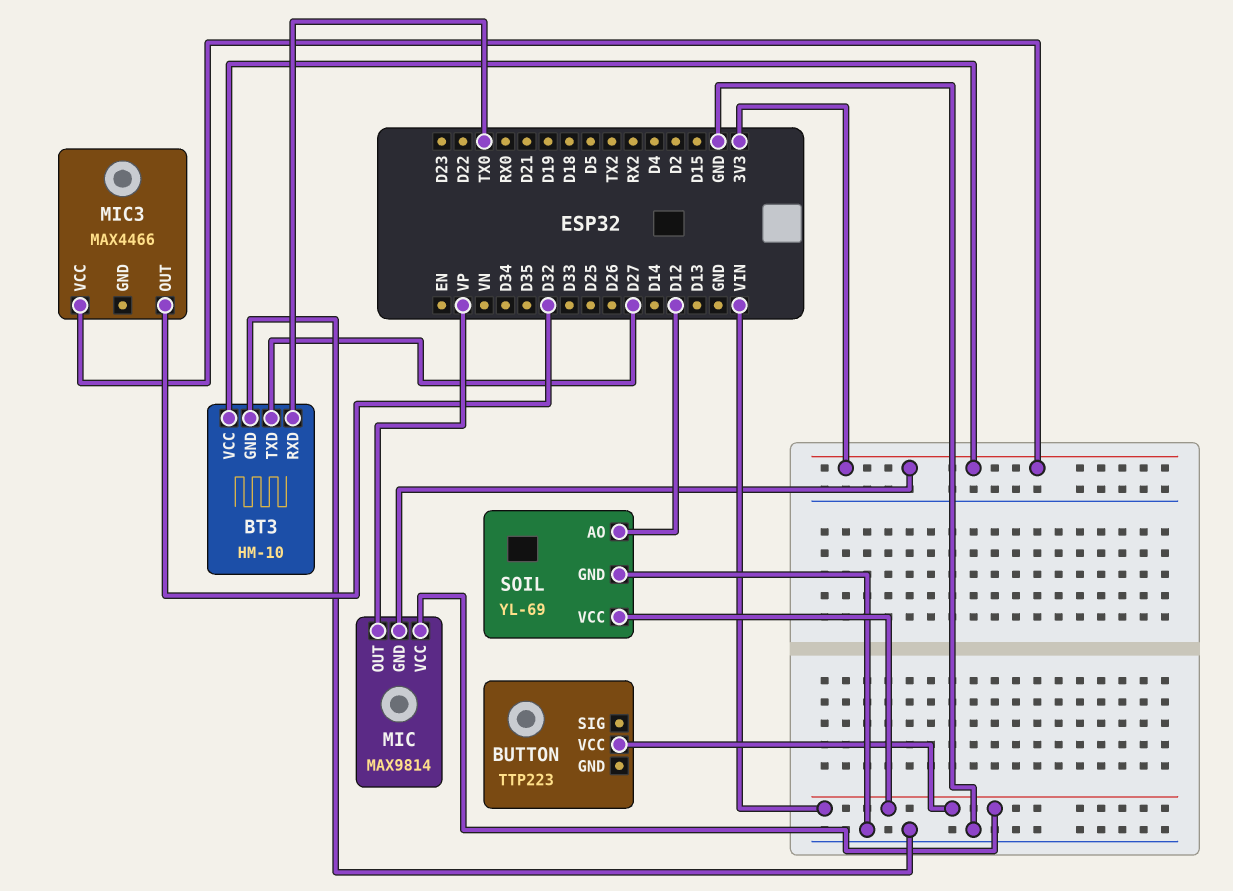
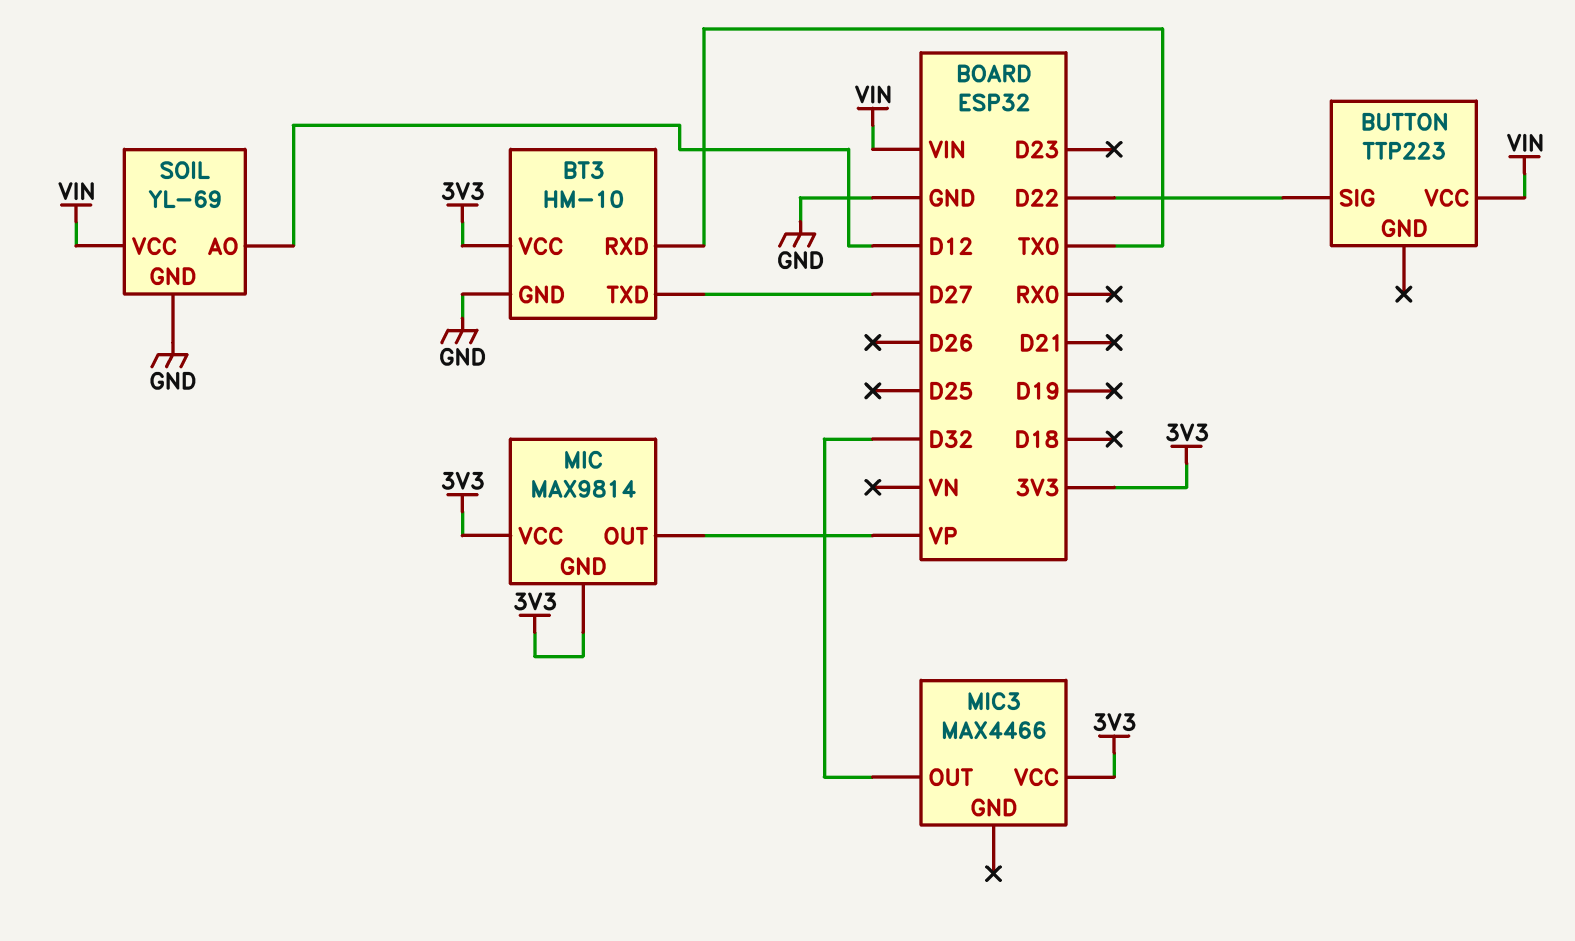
BUTTON pin SIG: none -> D22
MIC pin VCC: VIN -> 3V3

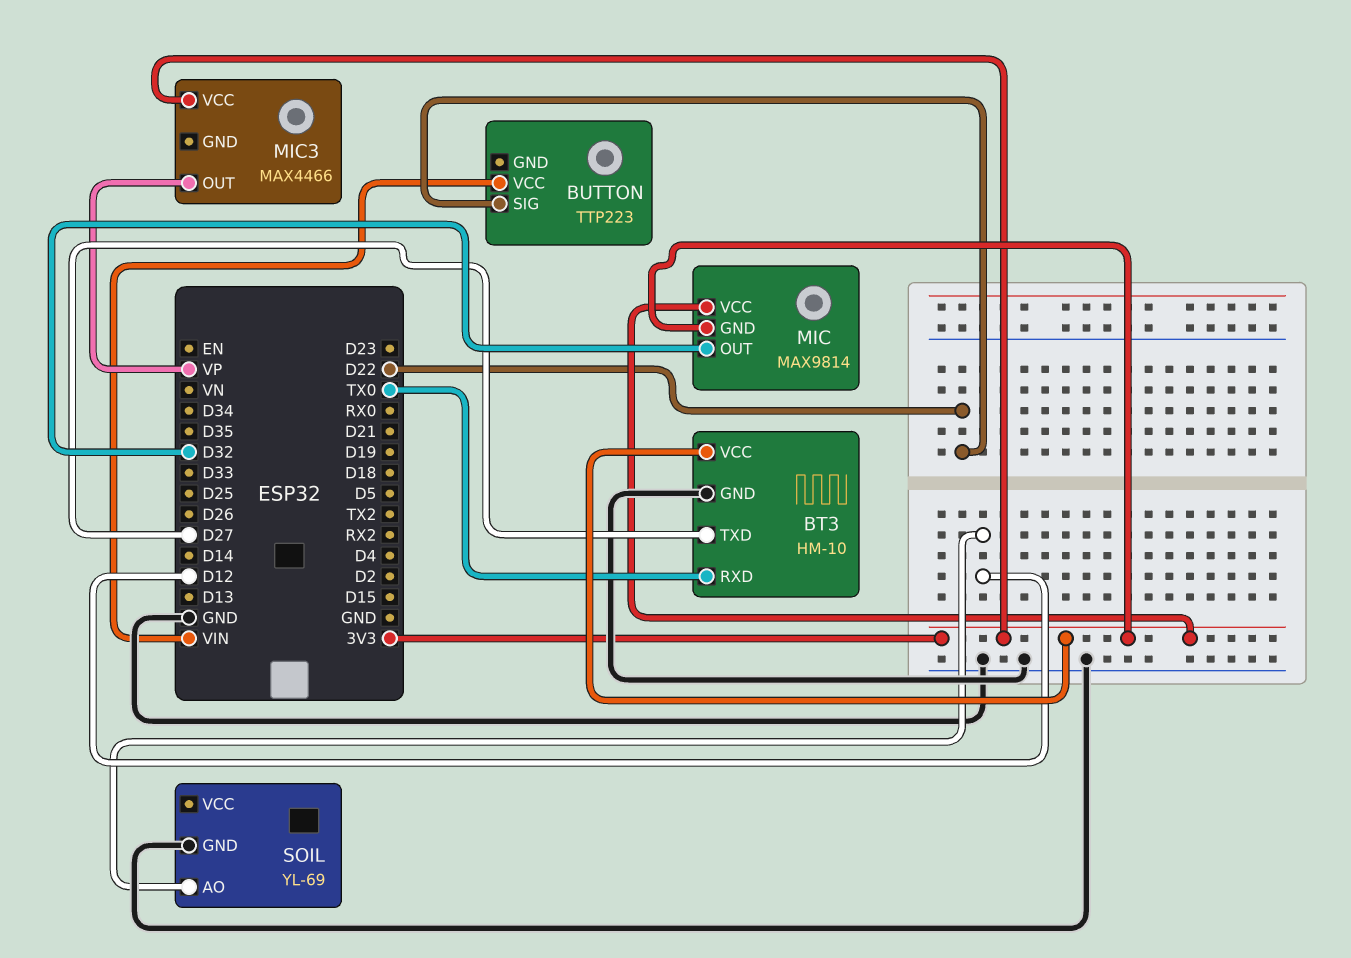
MIC pin OUT: VP -> D32
MIC3 pin OUT: D32 -> VP
SOIL pin VCC: VIN -> none

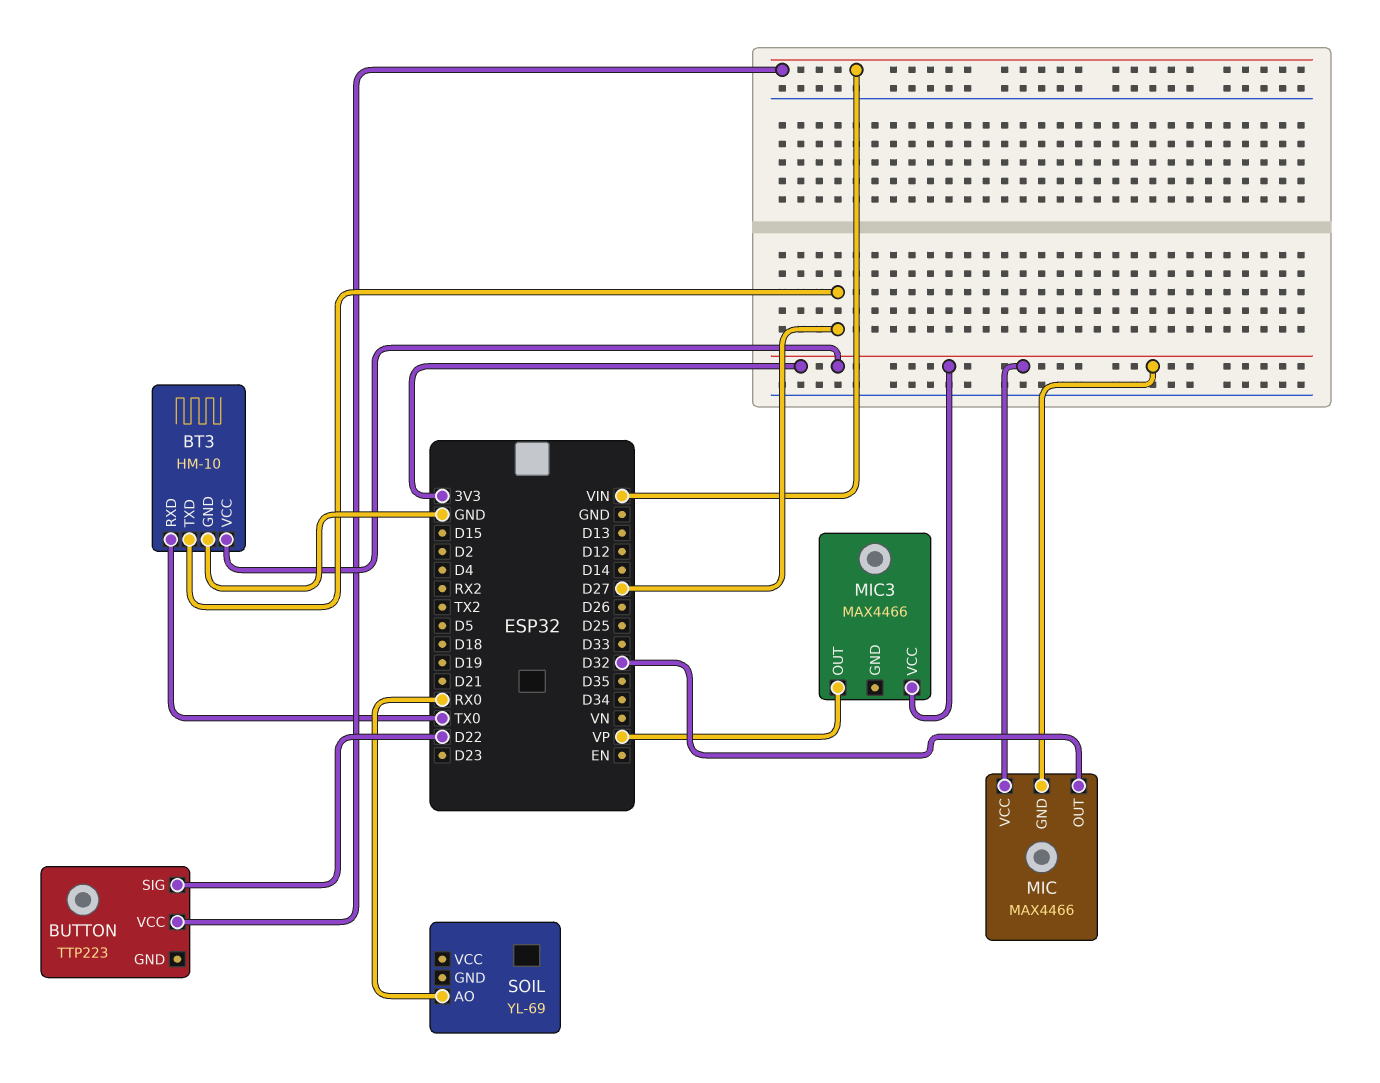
MIC: MAX9814 -> MAX4466
SOIL pin AO: D12 -> RX0
SOIL pin GND: GND -> none

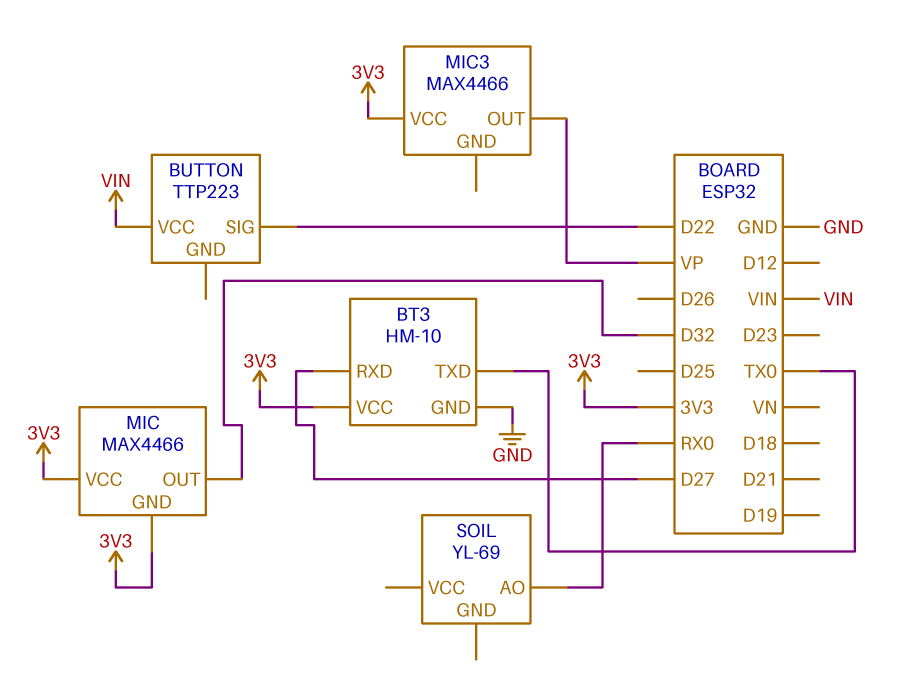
BT3 pin RXD: TX0 -> D27
BT3 pin TXD: D27 -> TX0

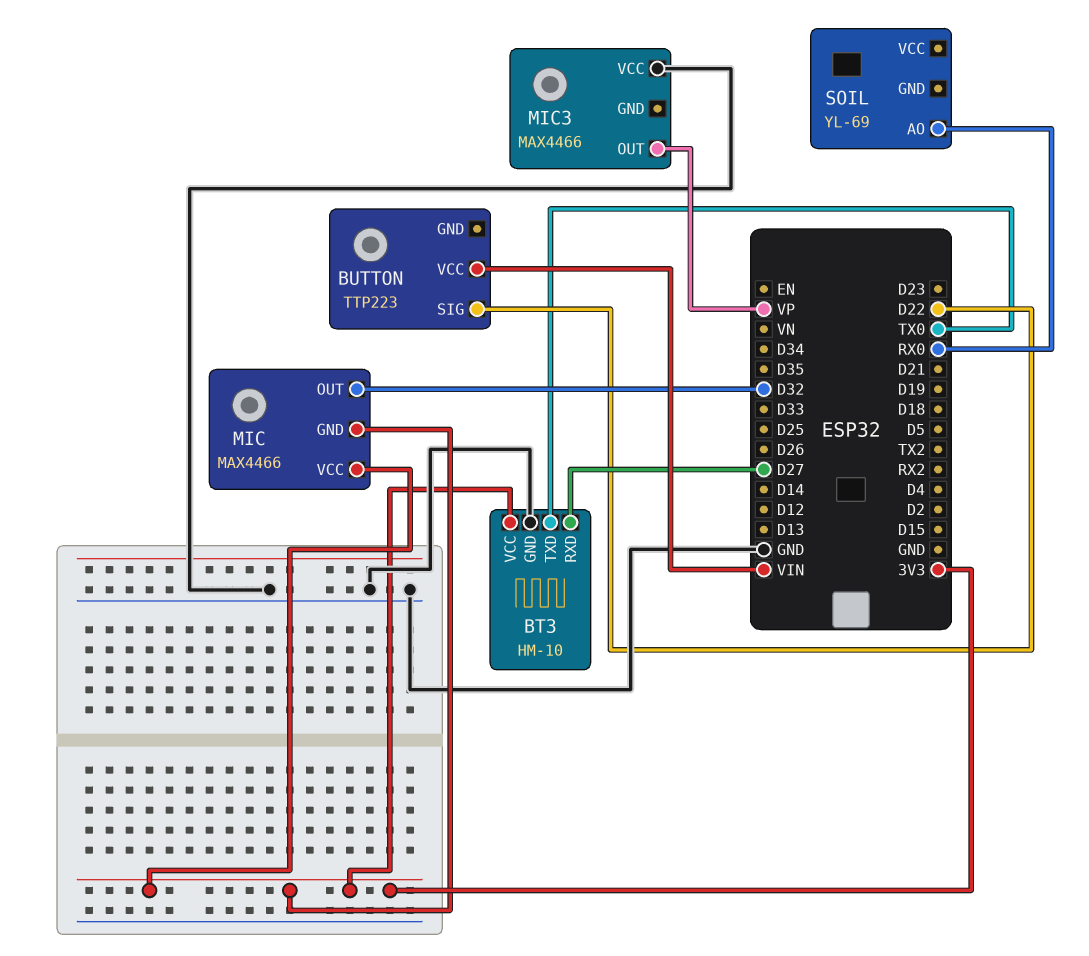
MIC3 pin VCC: 3V3 -> GND

